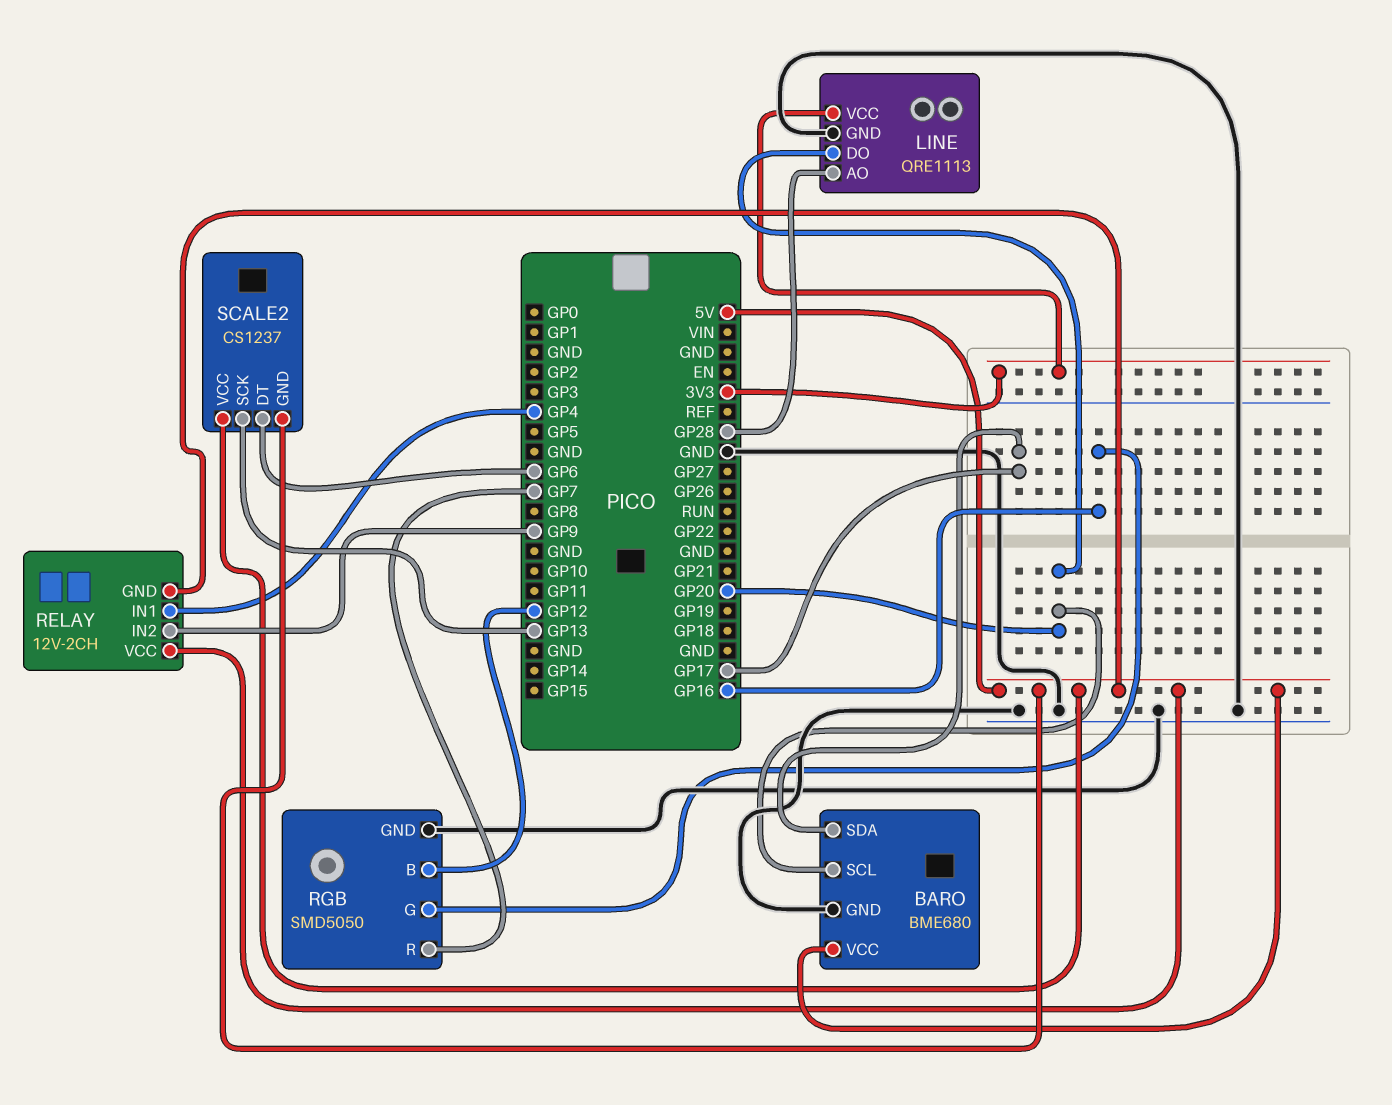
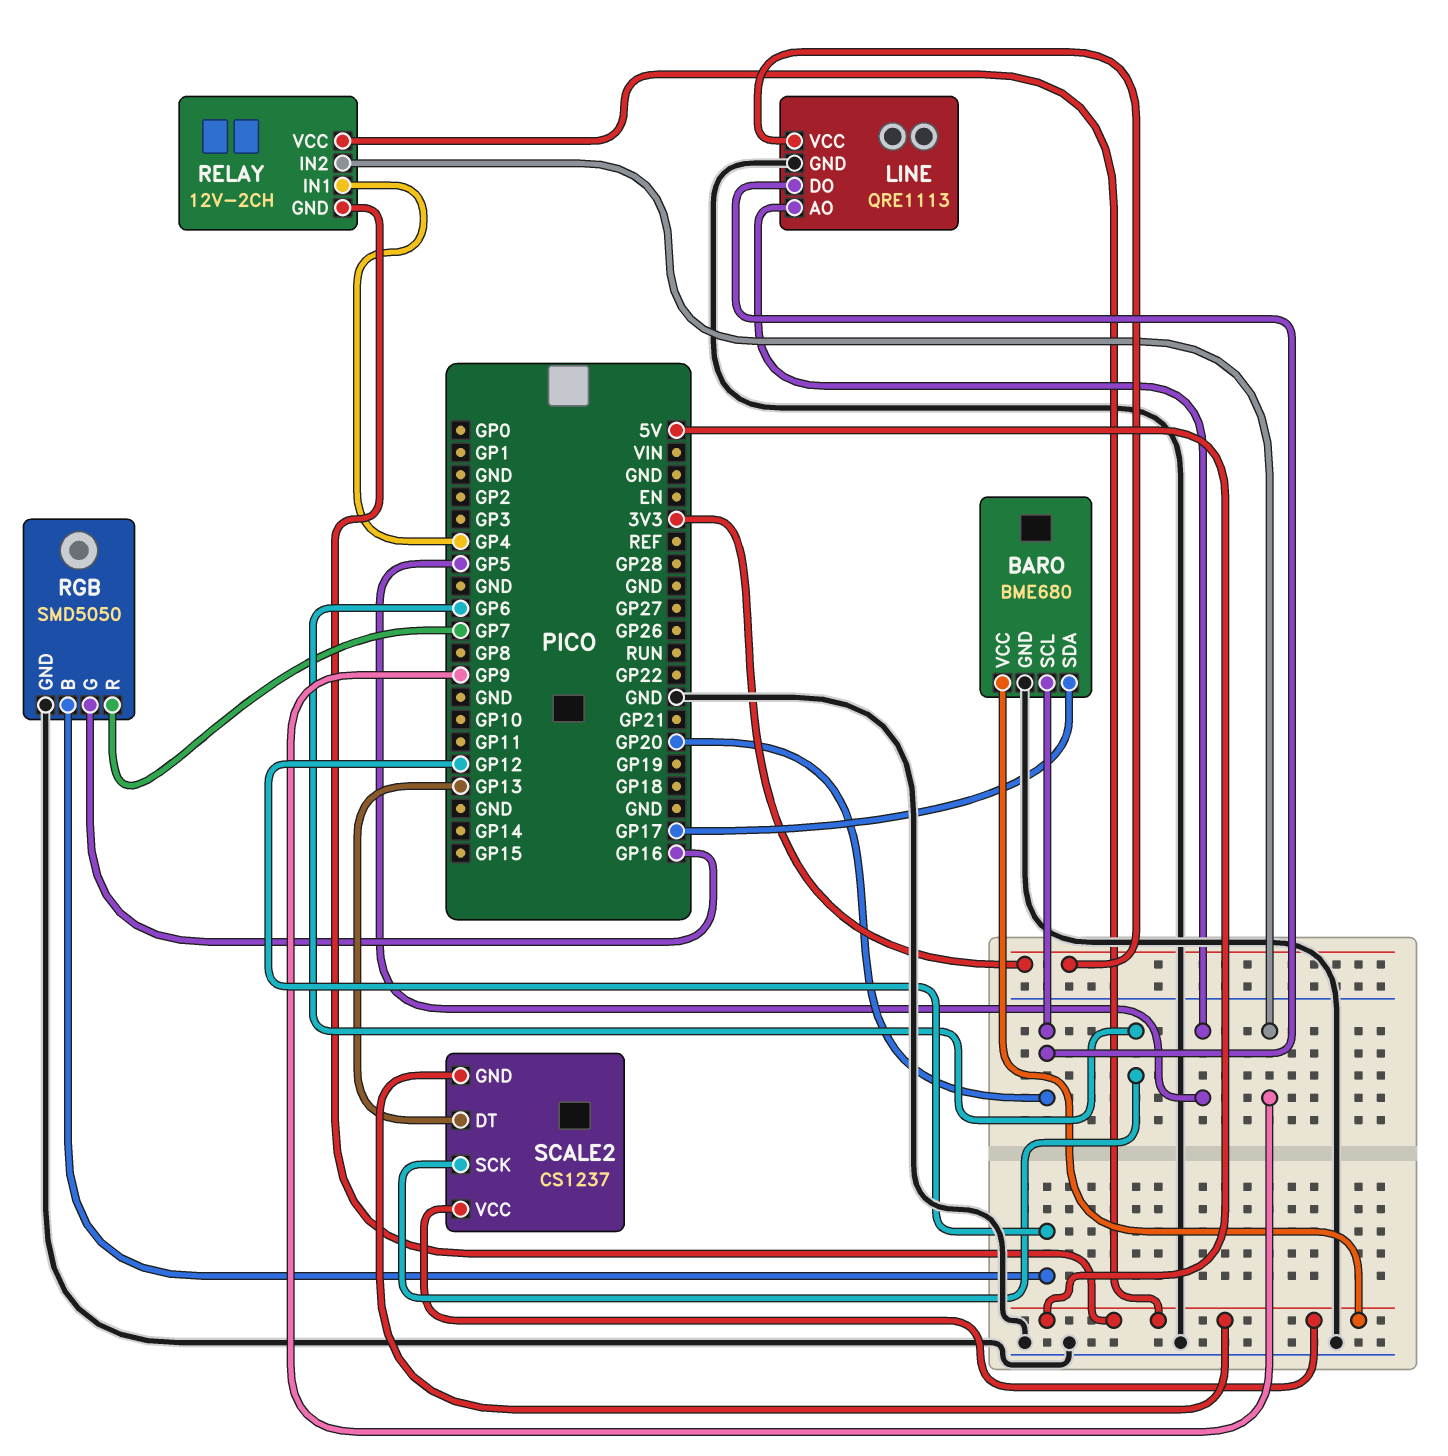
LINE pin AO: GP28 -> GP5
SCALE2 pin DT: GP6 -> GP13
SCALE2 pin SCK: GP13 -> GP6

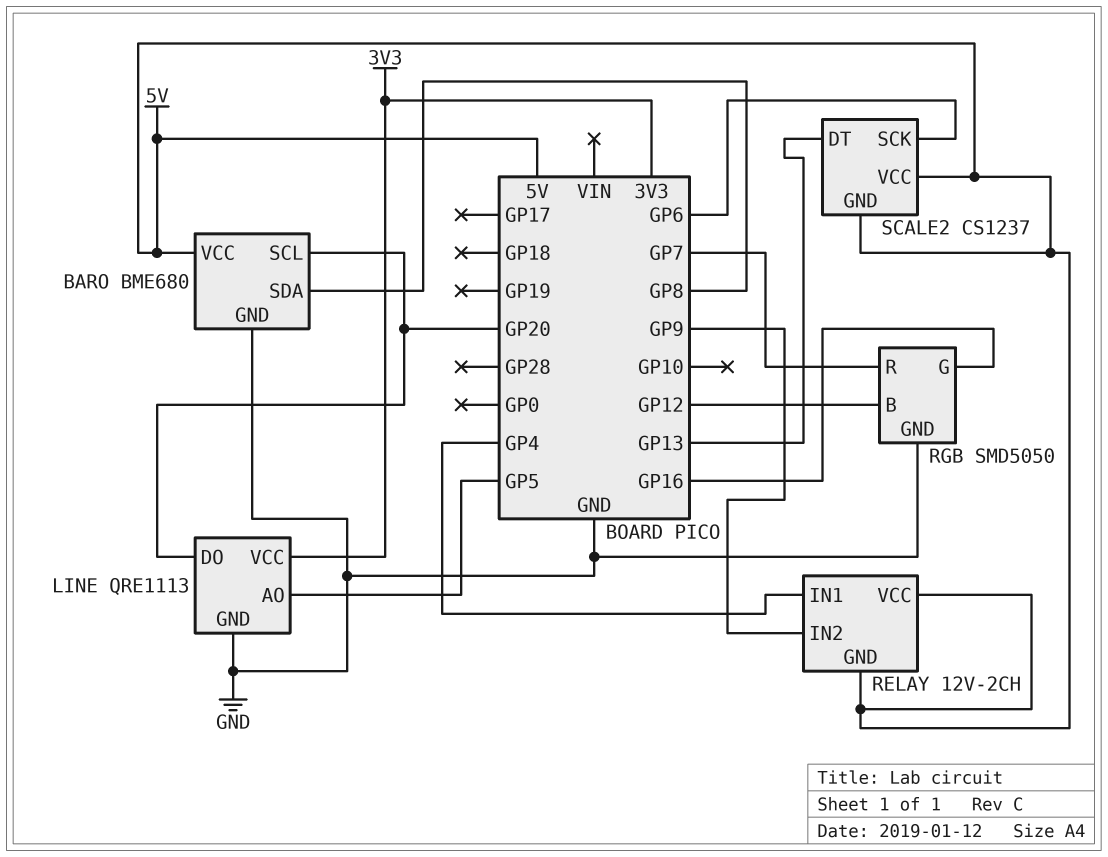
BARO pin SDA: GP17 -> GP8

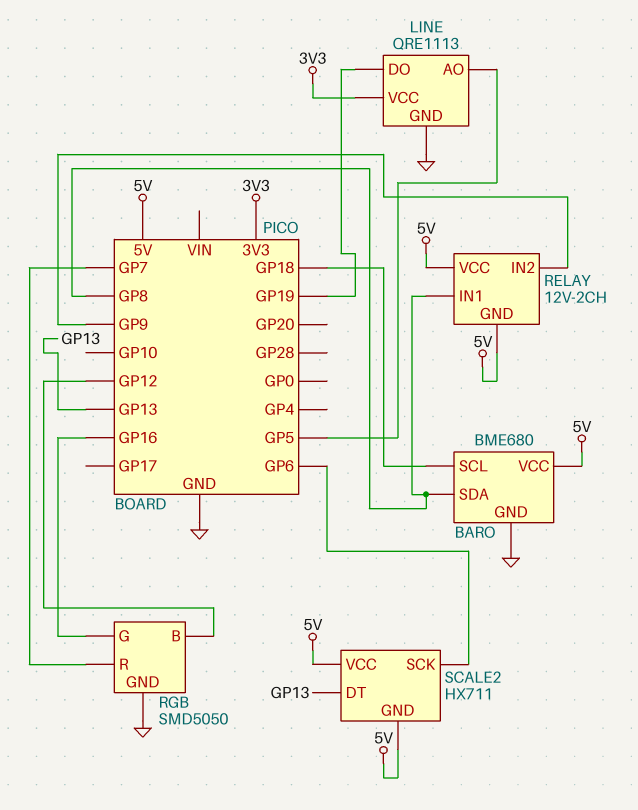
BARO pin SCL: GP20 -> GP18
LINE pin DO: GP20 -> GP19
RELAY pin IN1: GP4 -> GP8
SCALE2: CS1237 -> HX711

